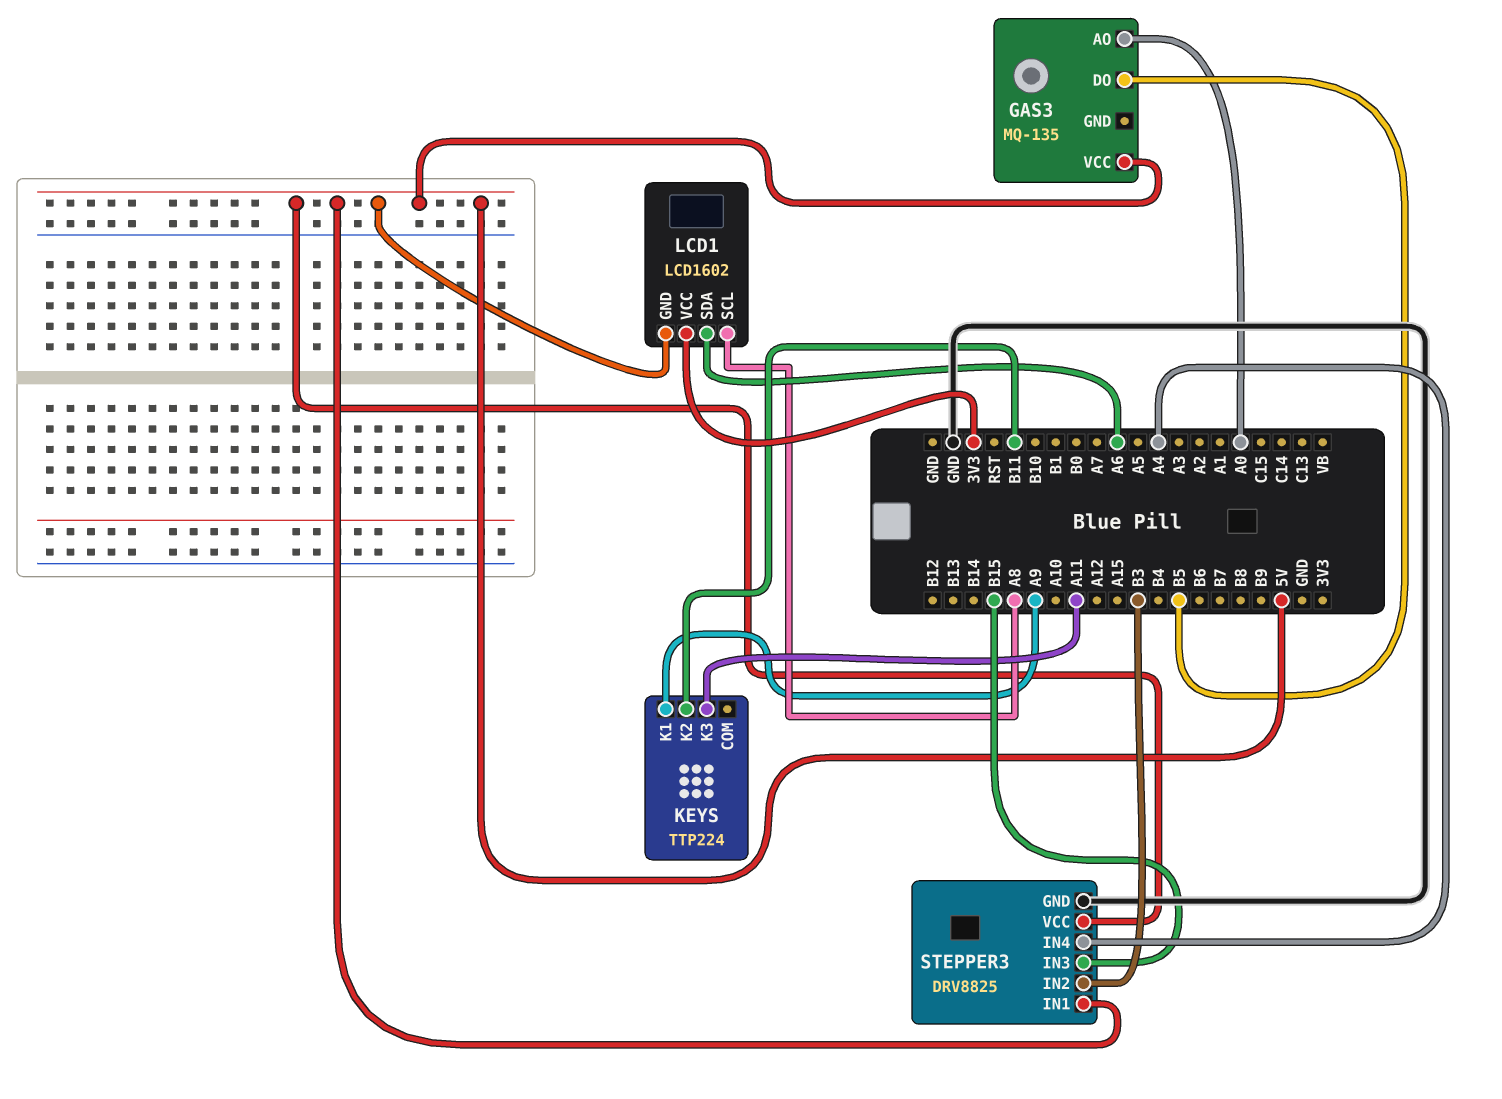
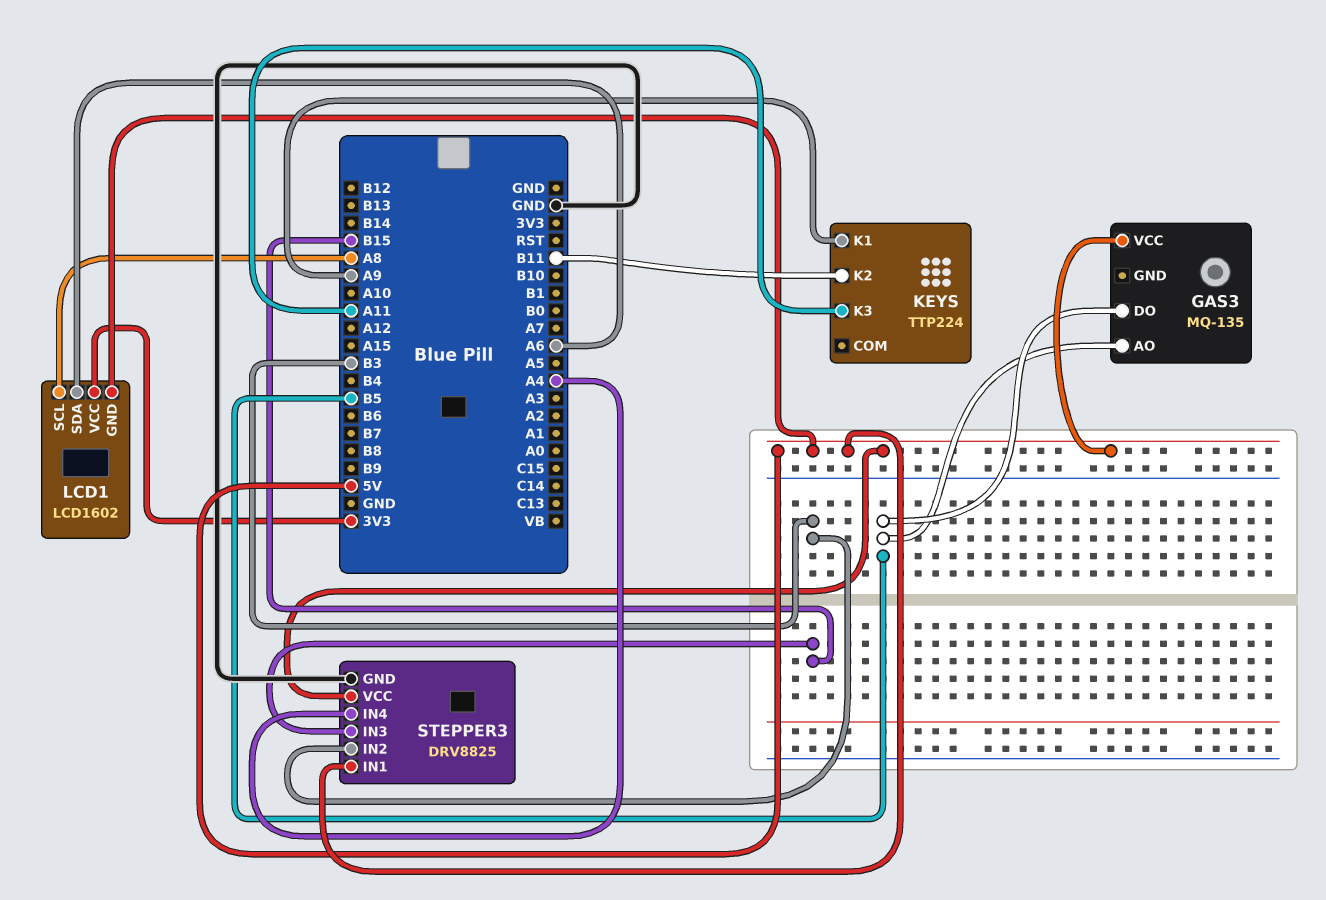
GAS3 pin AO: A0 -> B5

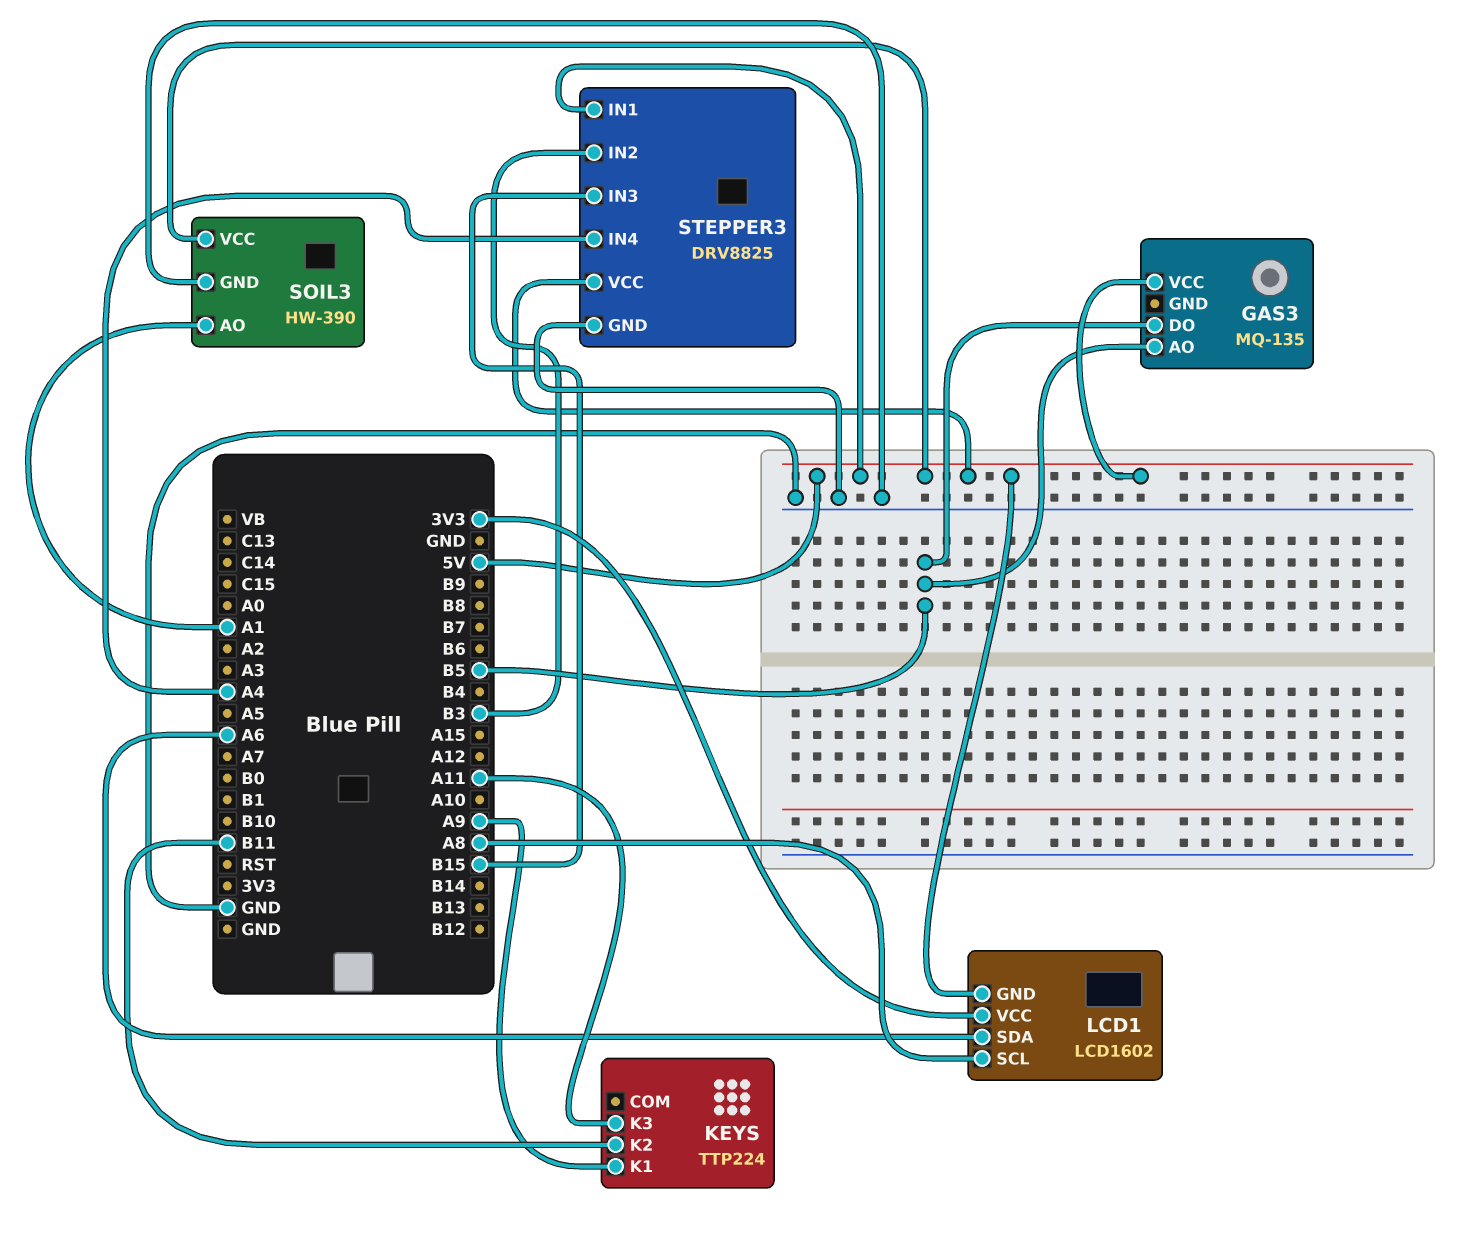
SOIL3: none -> HW-390
SOIL3 pin AO: none -> A1
SOIL3 pin GND: none -> GND
SOIL3 pin VCC: none -> 5V

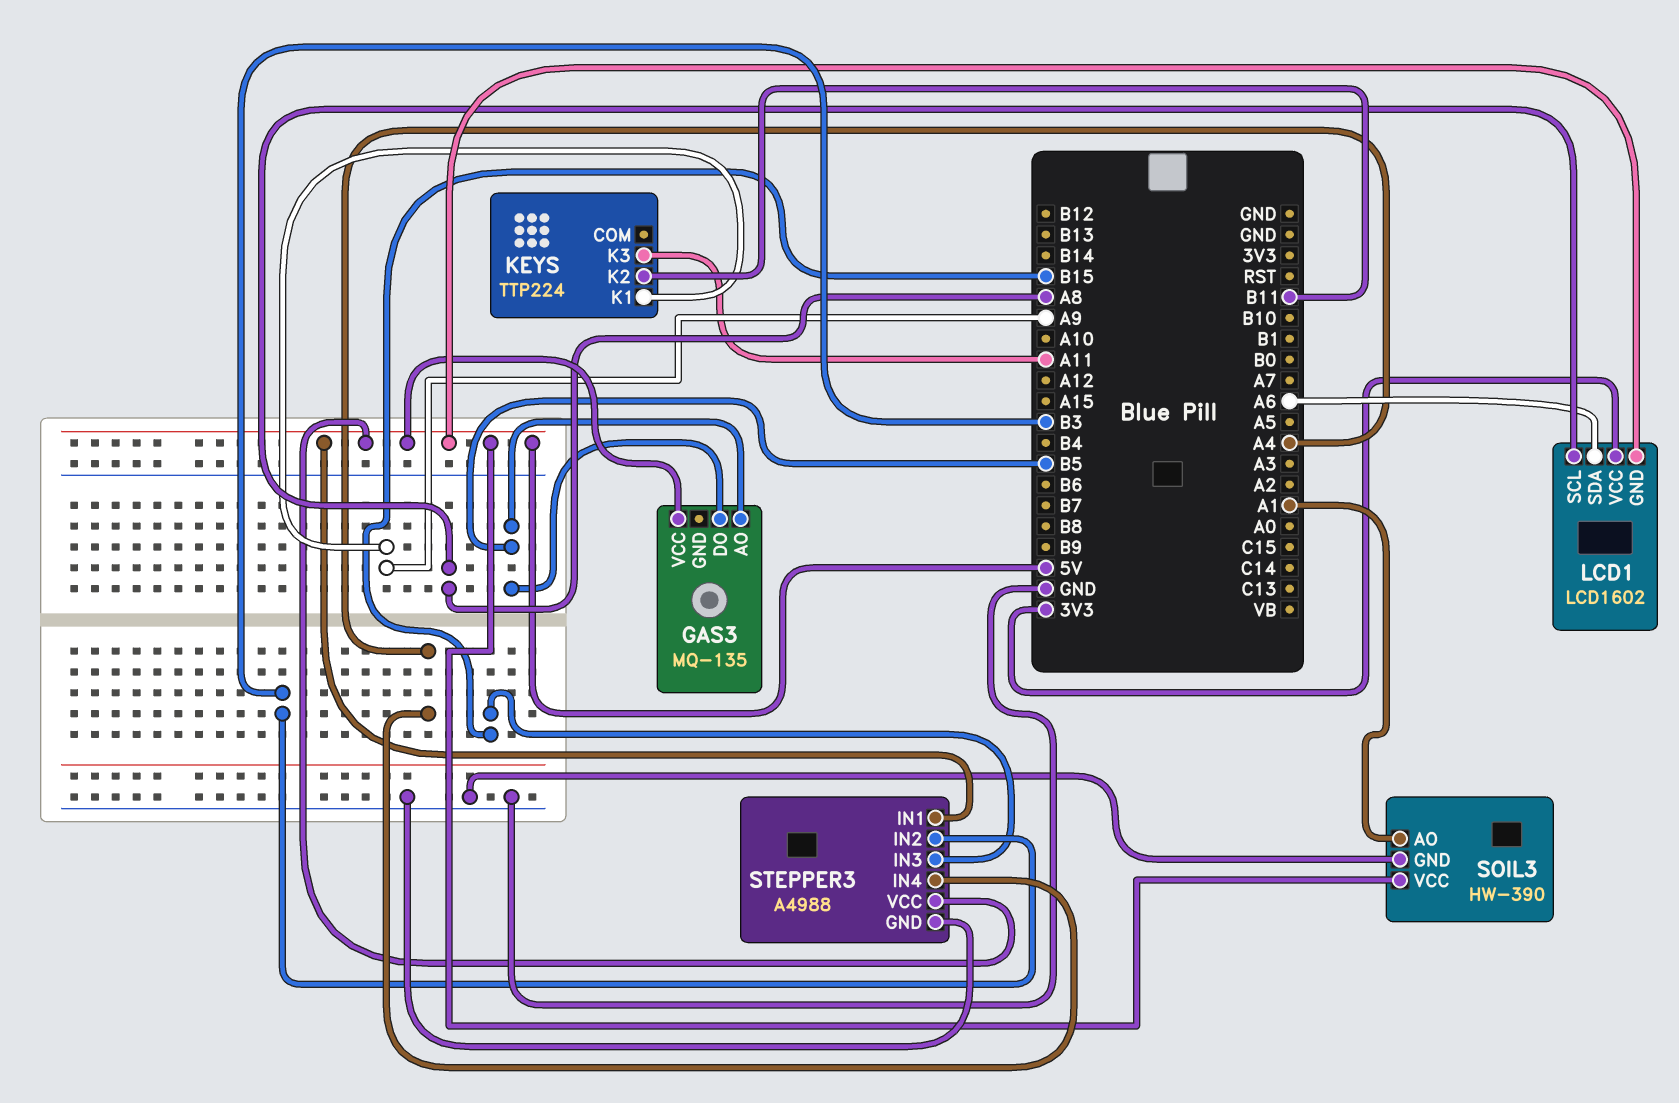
STEPPER3: DRV8825 -> A4988

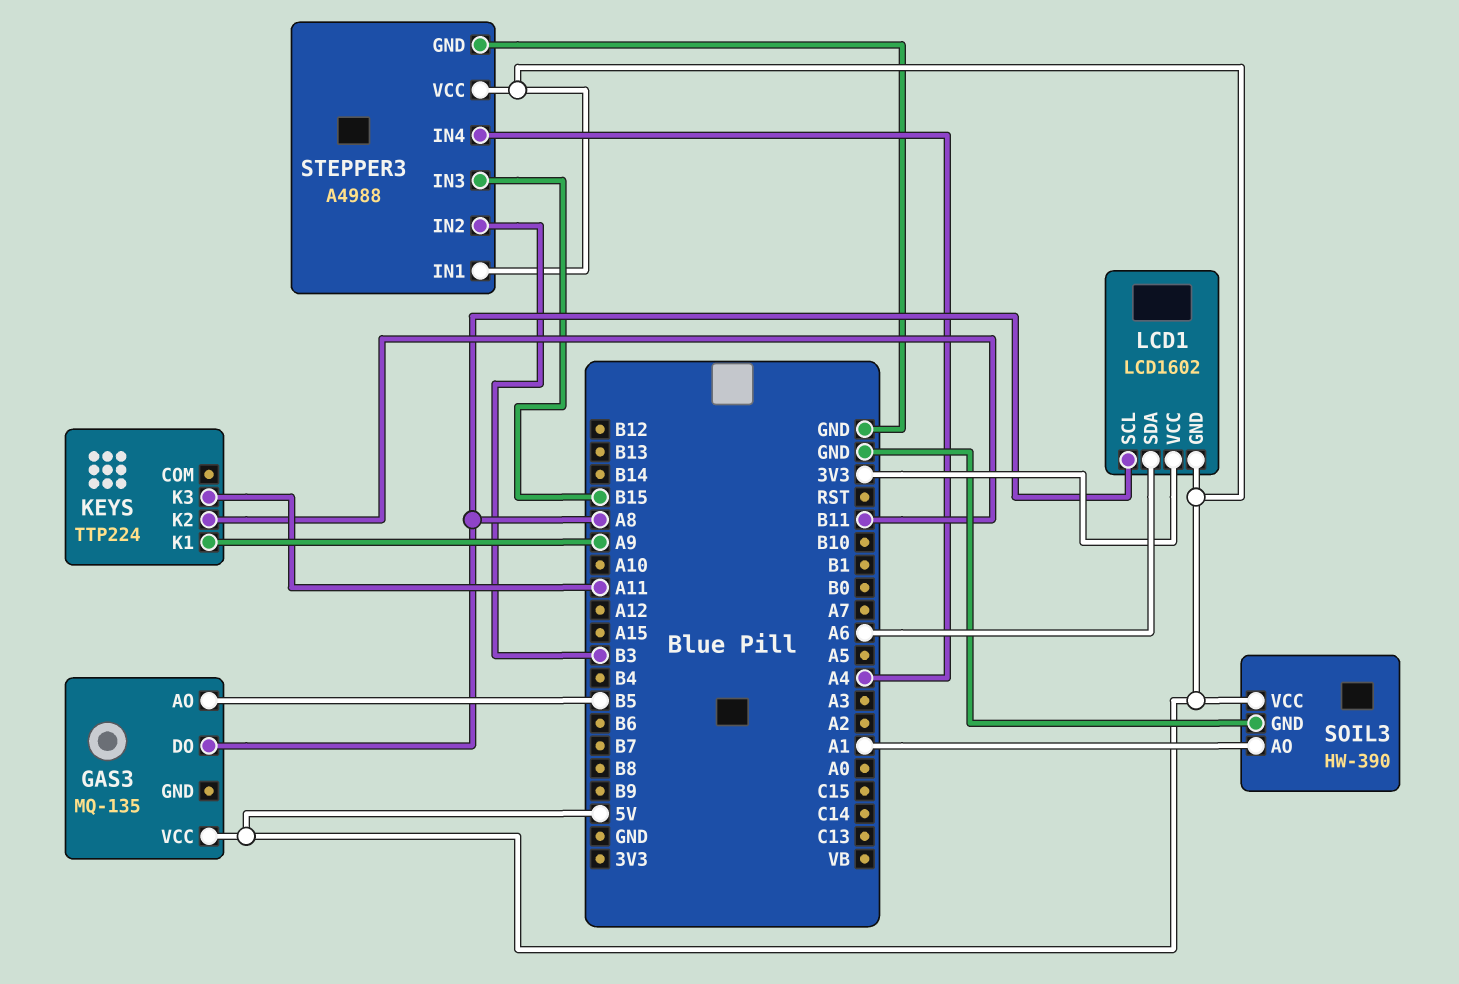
GAS3 pin DO: B5 -> A8

